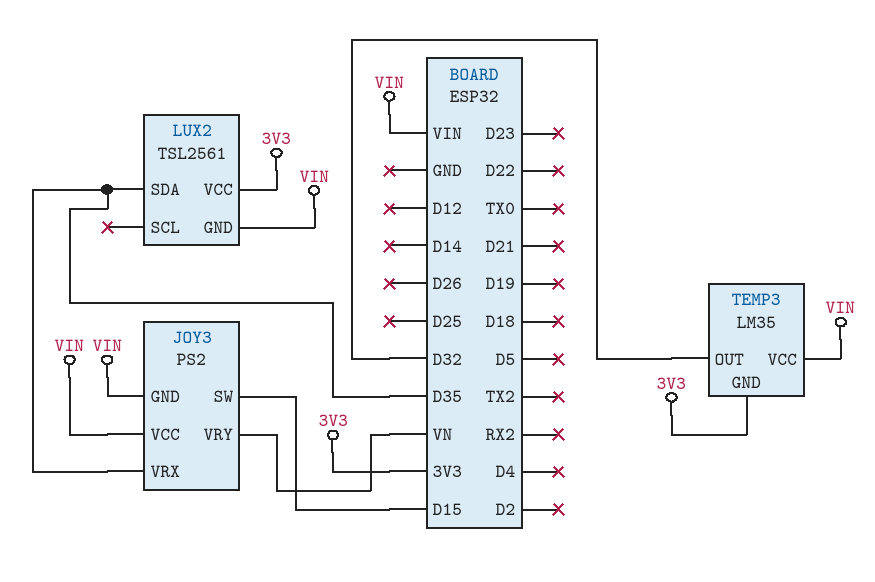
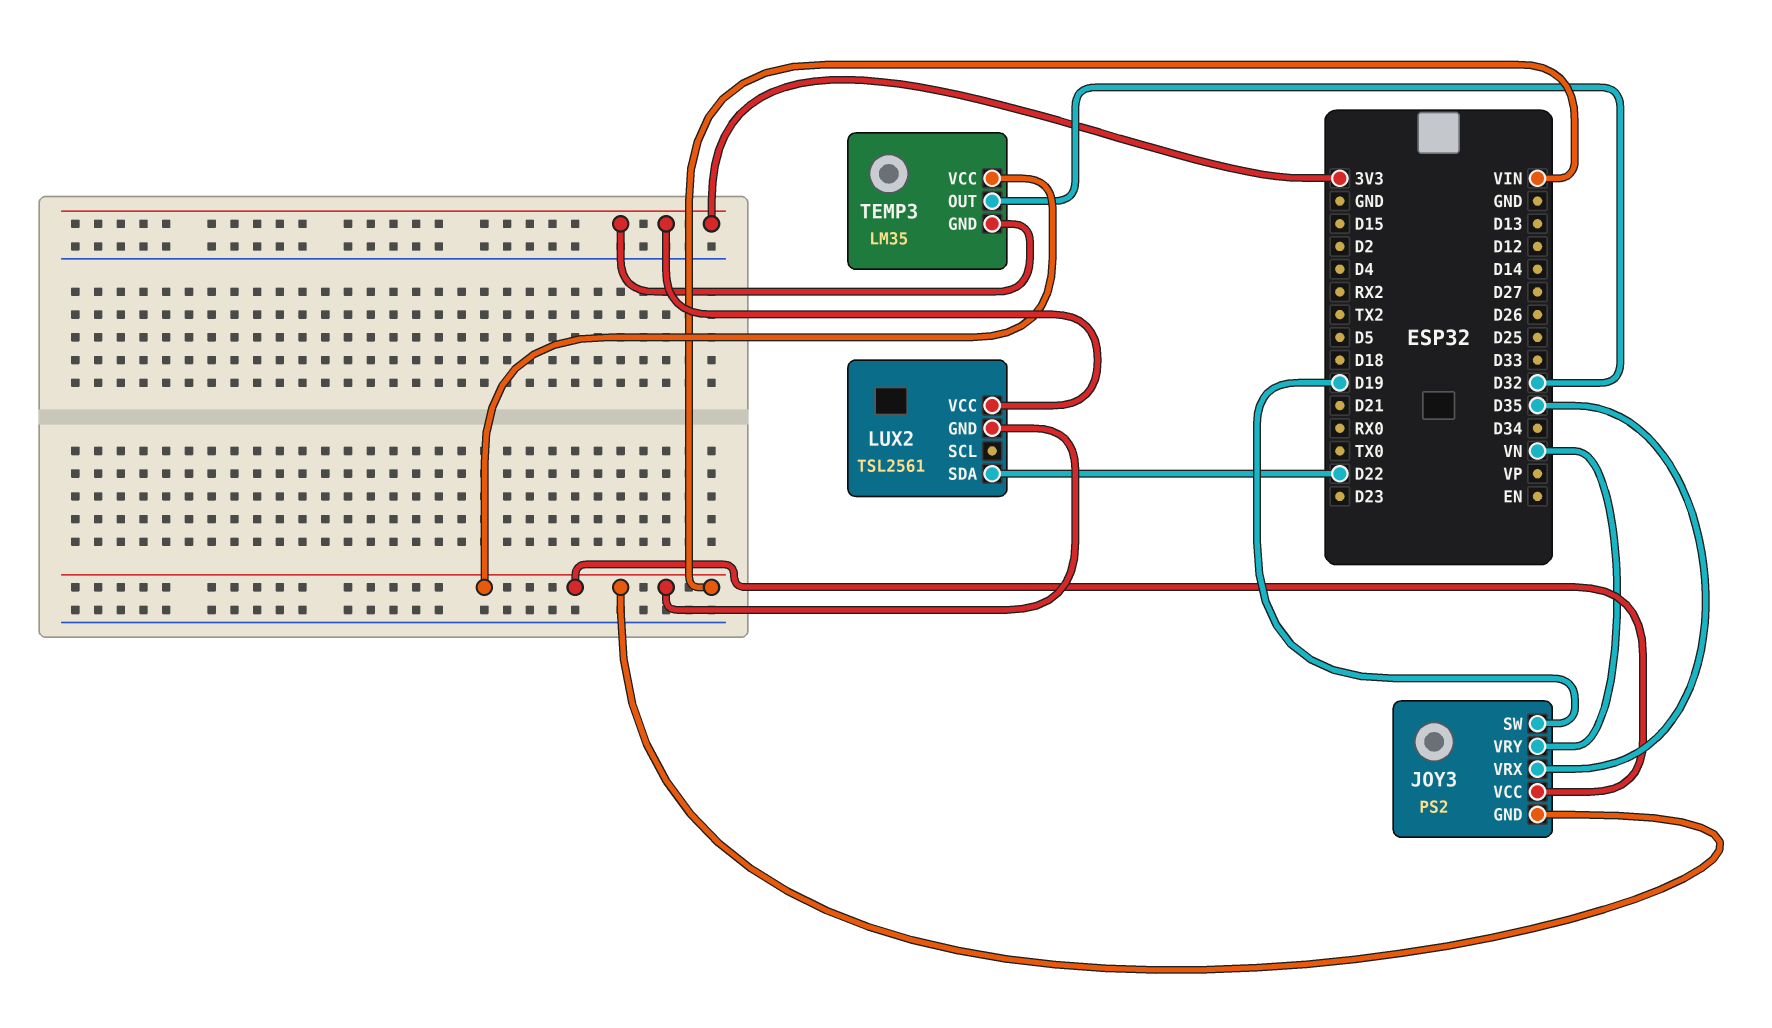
JOY3 pin SW: D15 -> D19
LUX2 pin SDA: D35 -> D22

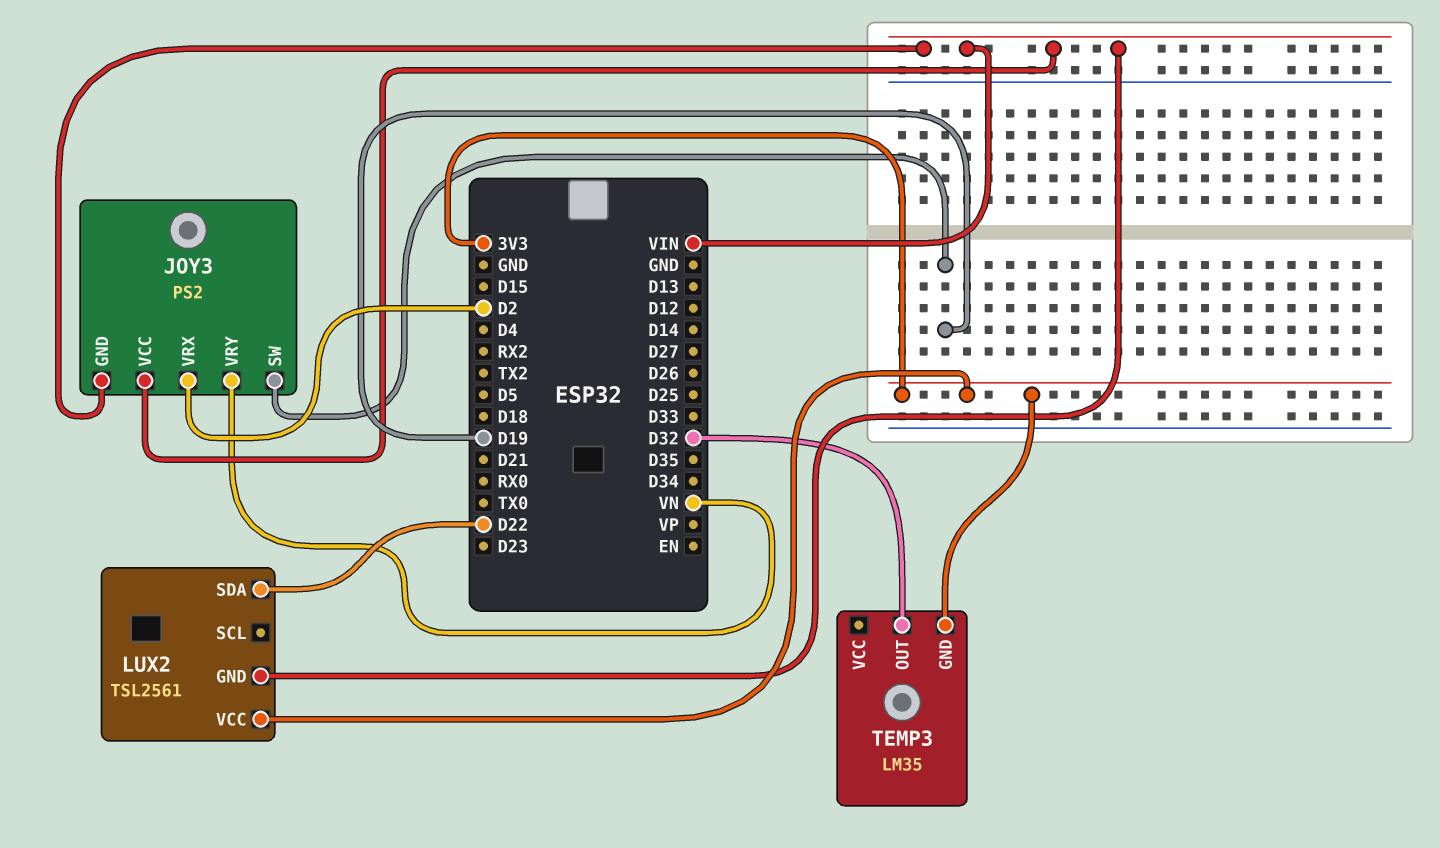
JOY3 pin VRX: D35 -> D2
TEMP3 pin VCC: VIN -> none

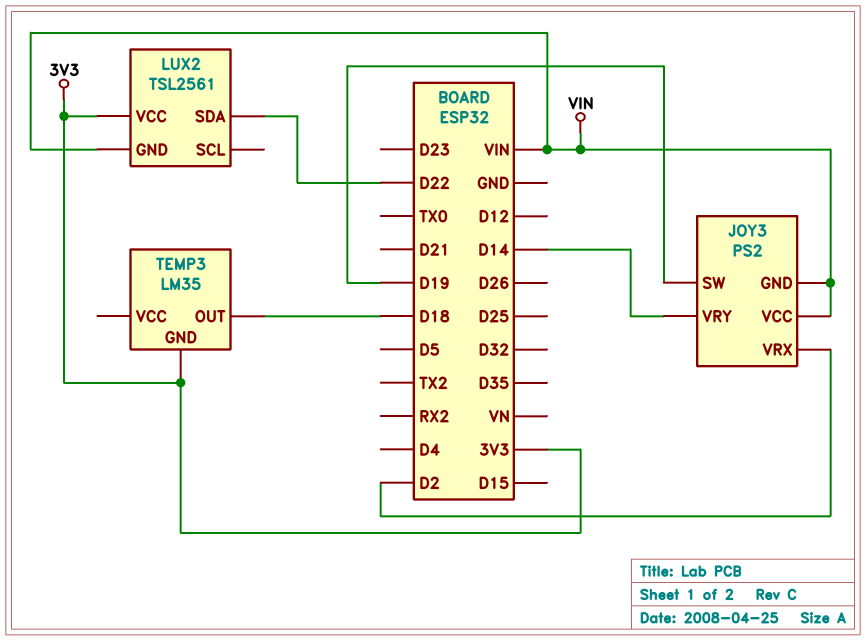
JOY3 pin VRY: VN -> D14
TEMP3 pin OUT: D32 -> D18

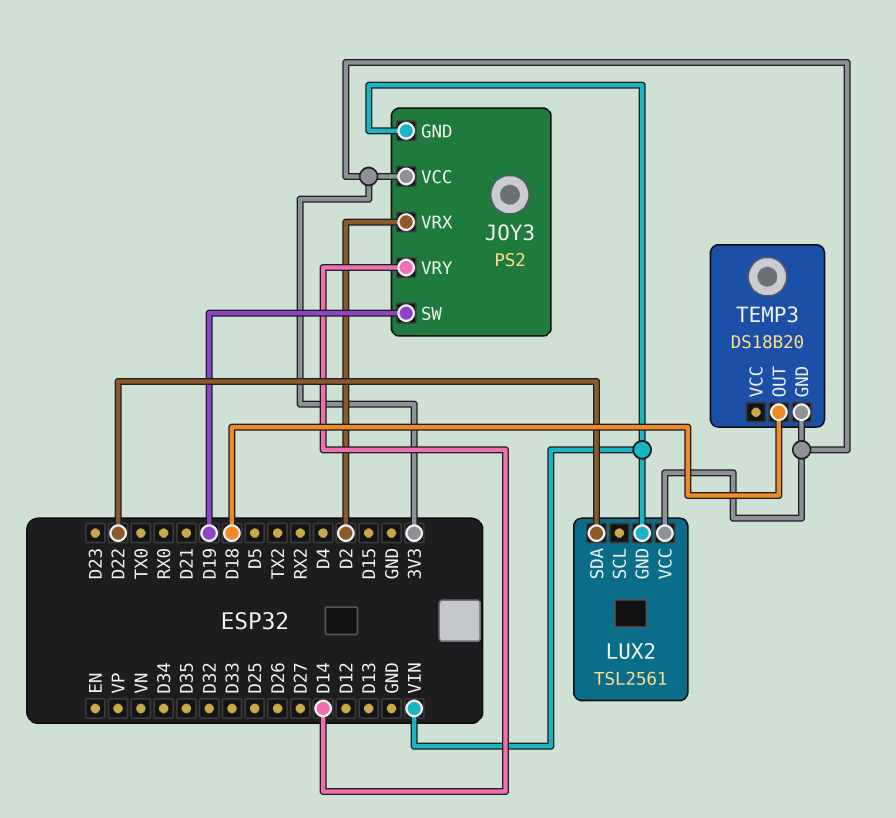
JOY3 pin VCC: VIN -> 3V3
TEMP3: LM35 -> DS18B20

